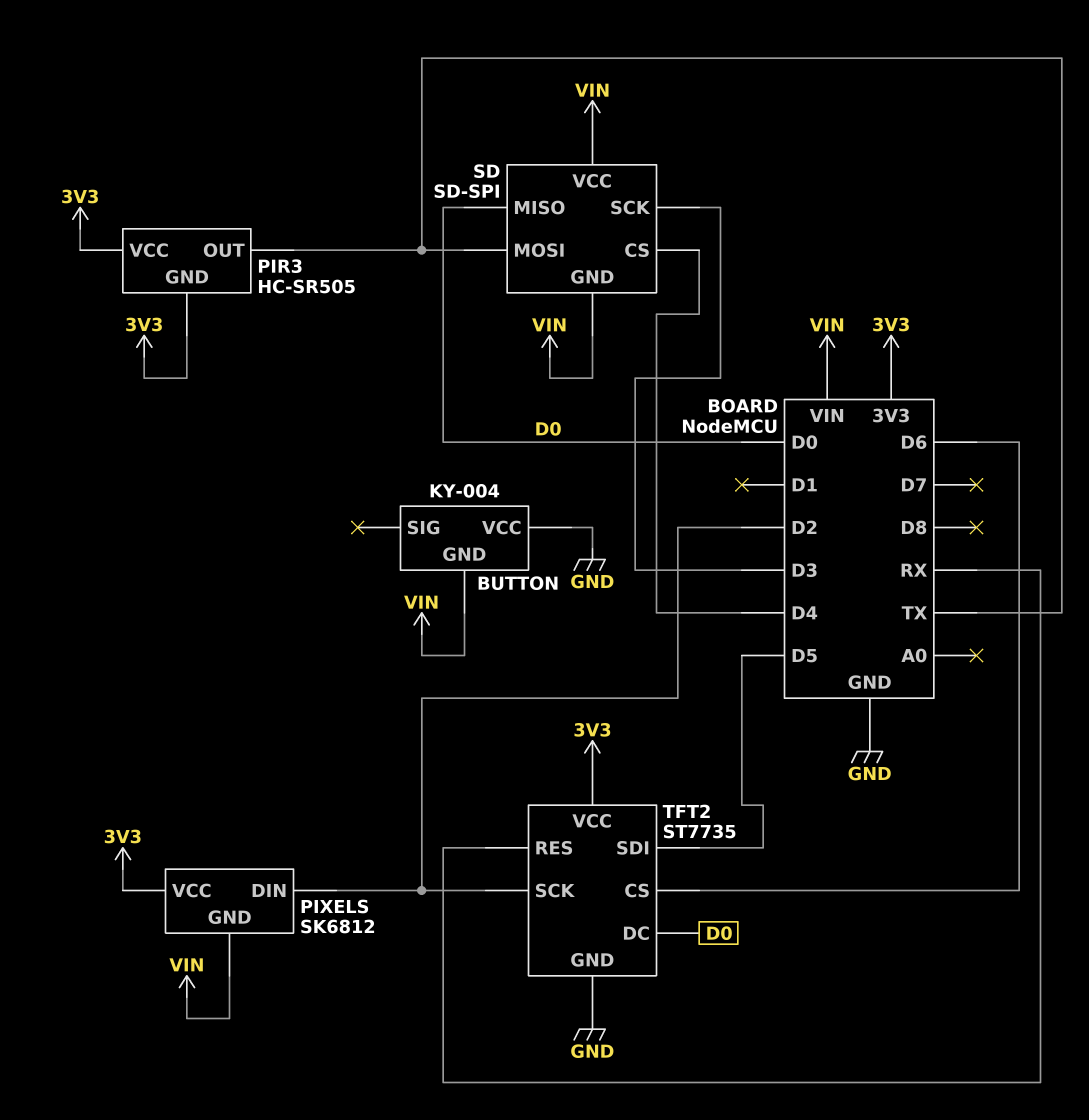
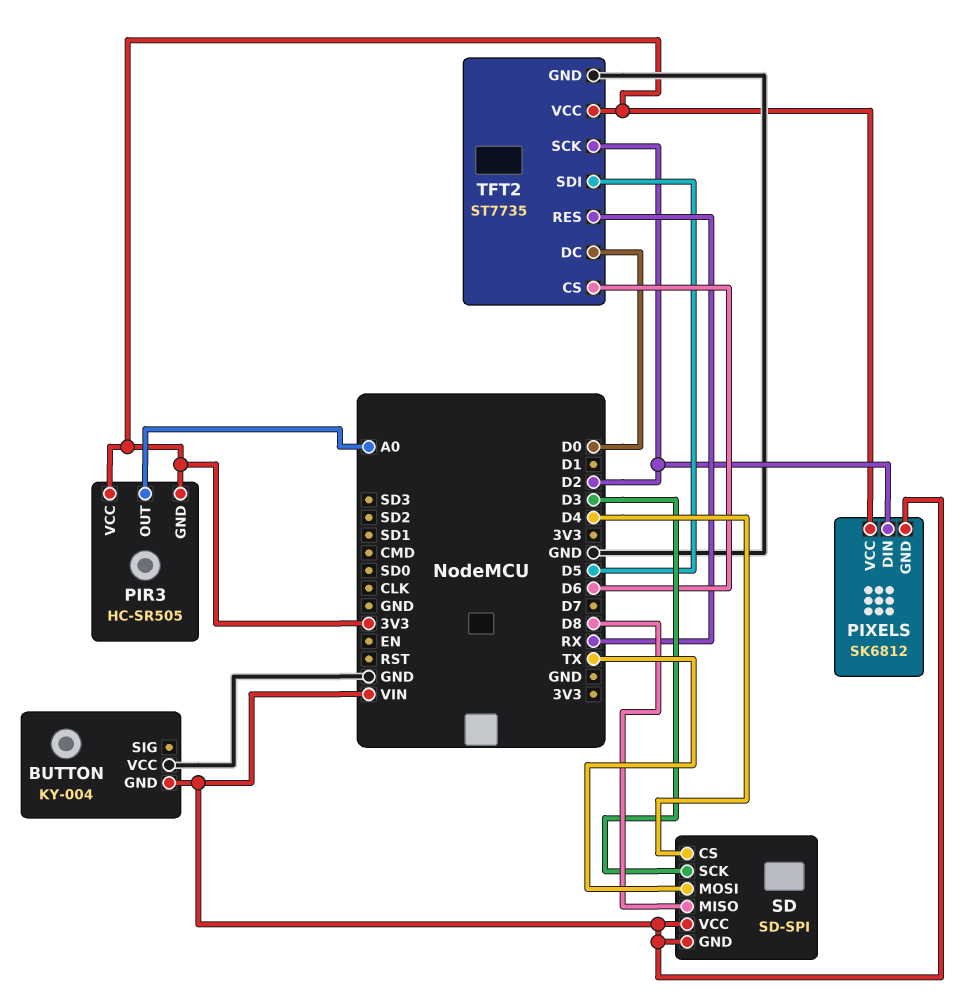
PIR3 pin OUT: TX -> A0
SD pin MISO: D0 -> D8

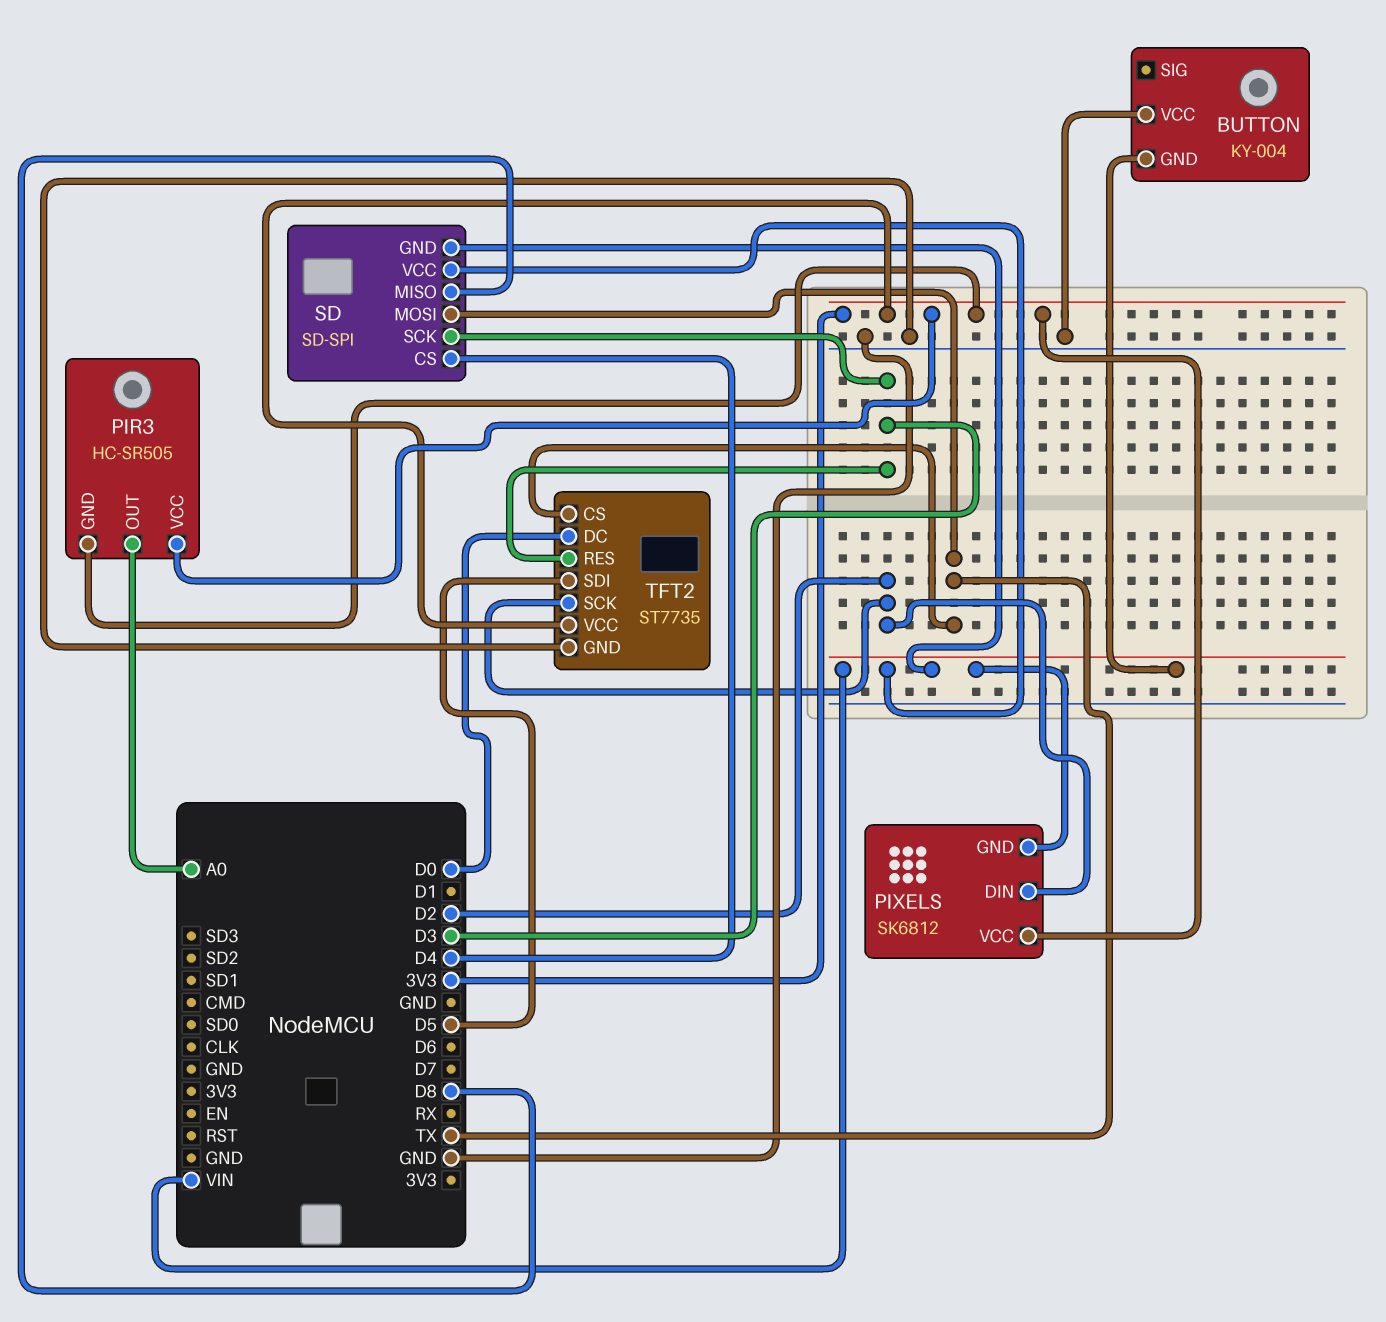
TFT2 pin CS: D6 -> TX
TFT2 pin RES: RX -> D3

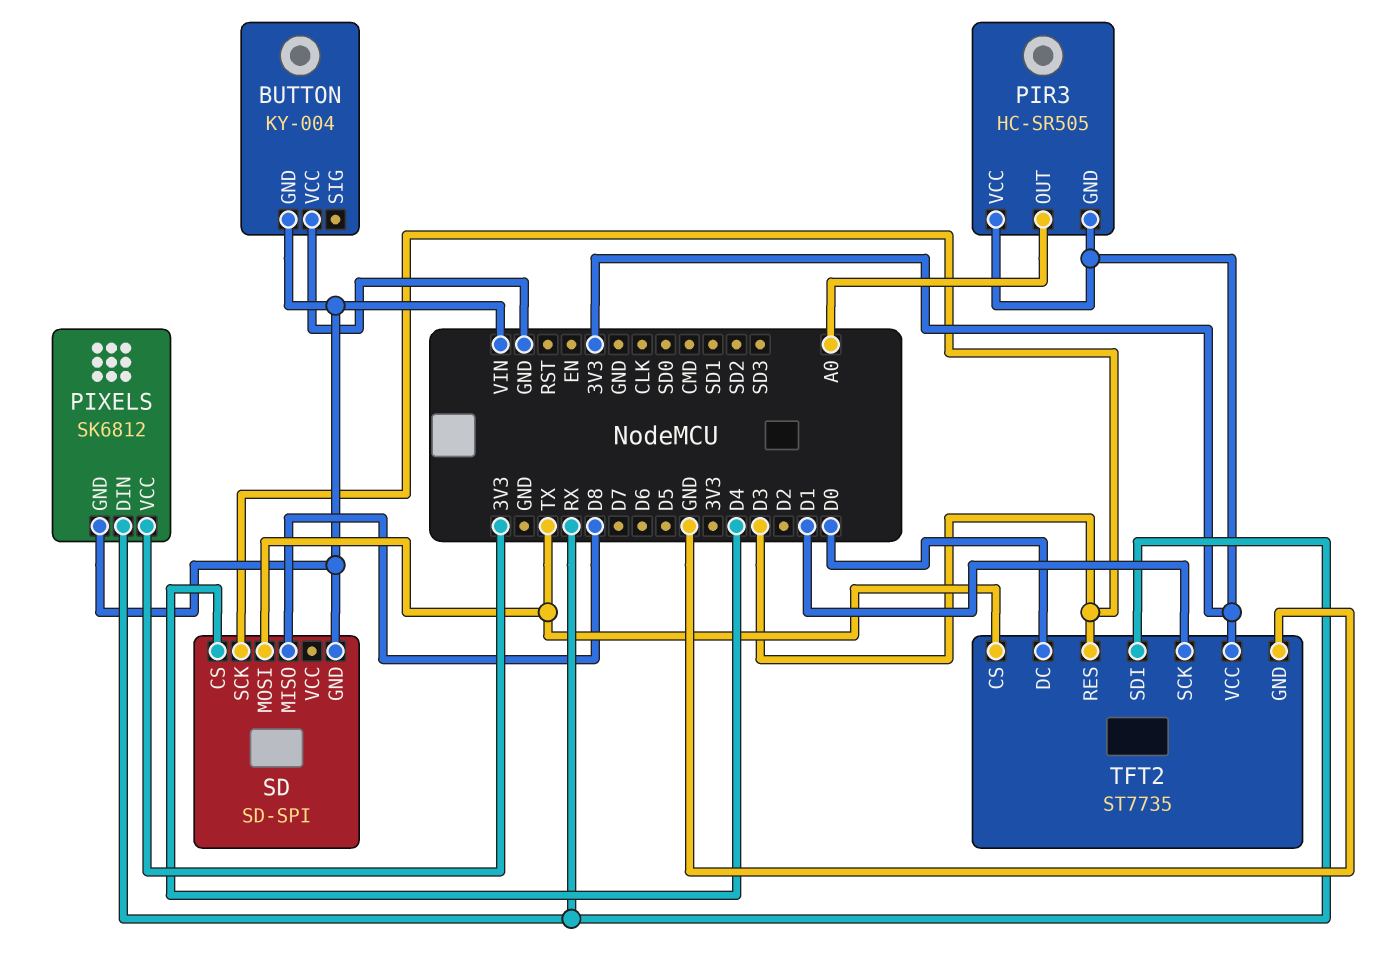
PIXELS pin DIN: D2 -> RX
SD pin VCC: VIN -> none
TFT2 pin SCK: D2 -> D1
TFT2 pin SDI: D5 -> RX

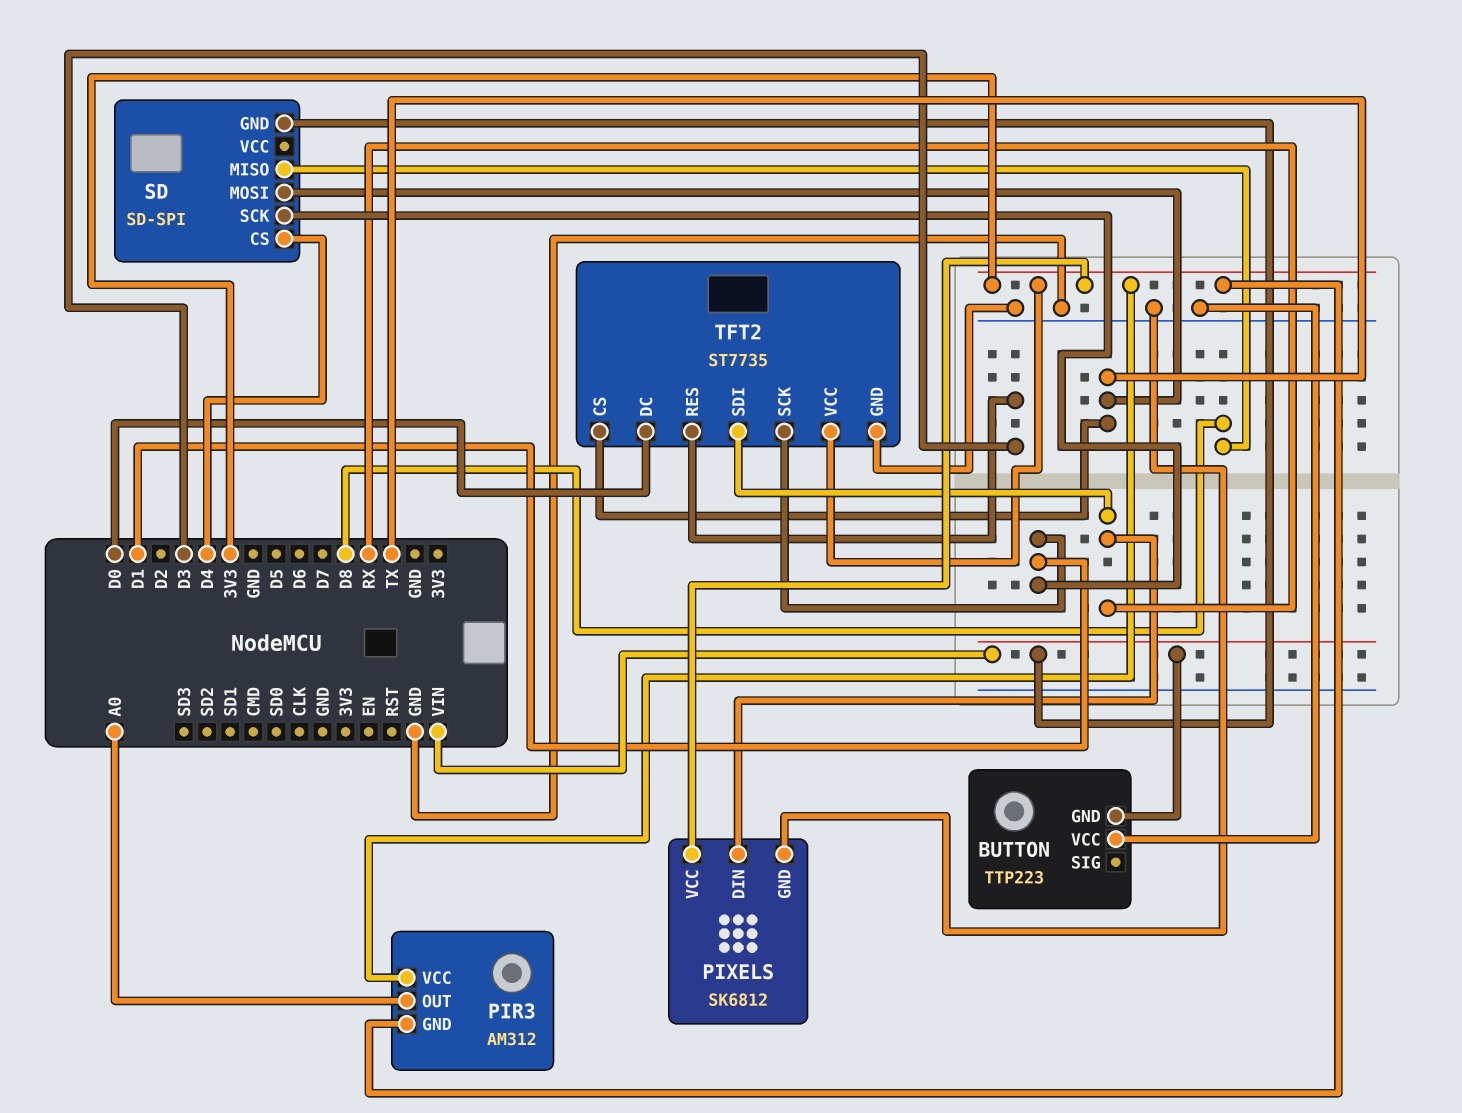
BUTTON: KY-004 -> TTP223
PIR3: HC-SR505 -> AM312
PIXELS pin GND: VIN -> GND
SD pin SCK: D3 -> D1

